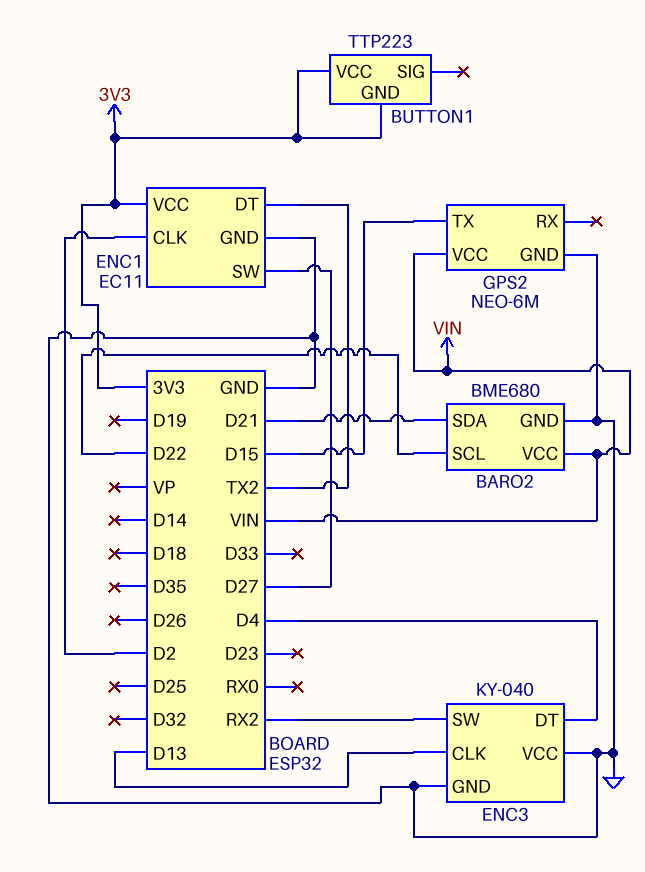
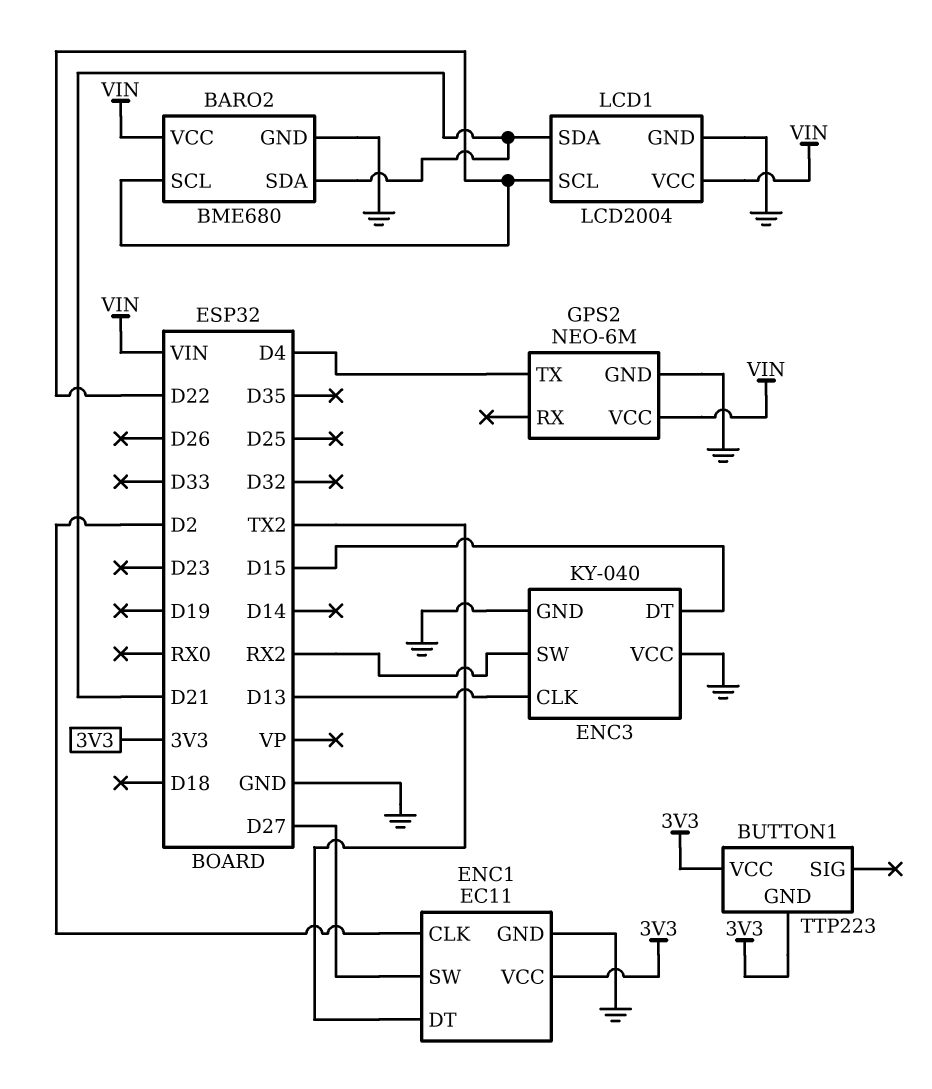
ENC3 pin DT: D4 -> D15
GPS2 pin TX: D15 -> D4
LCD1: none -> LCD2004
LCD1 pin GND: none -> GND
LCD1 pin SCL: none -> D22
LCD1 pin SDA: none -> D21
LCD1 pin VCC: none -> VIN

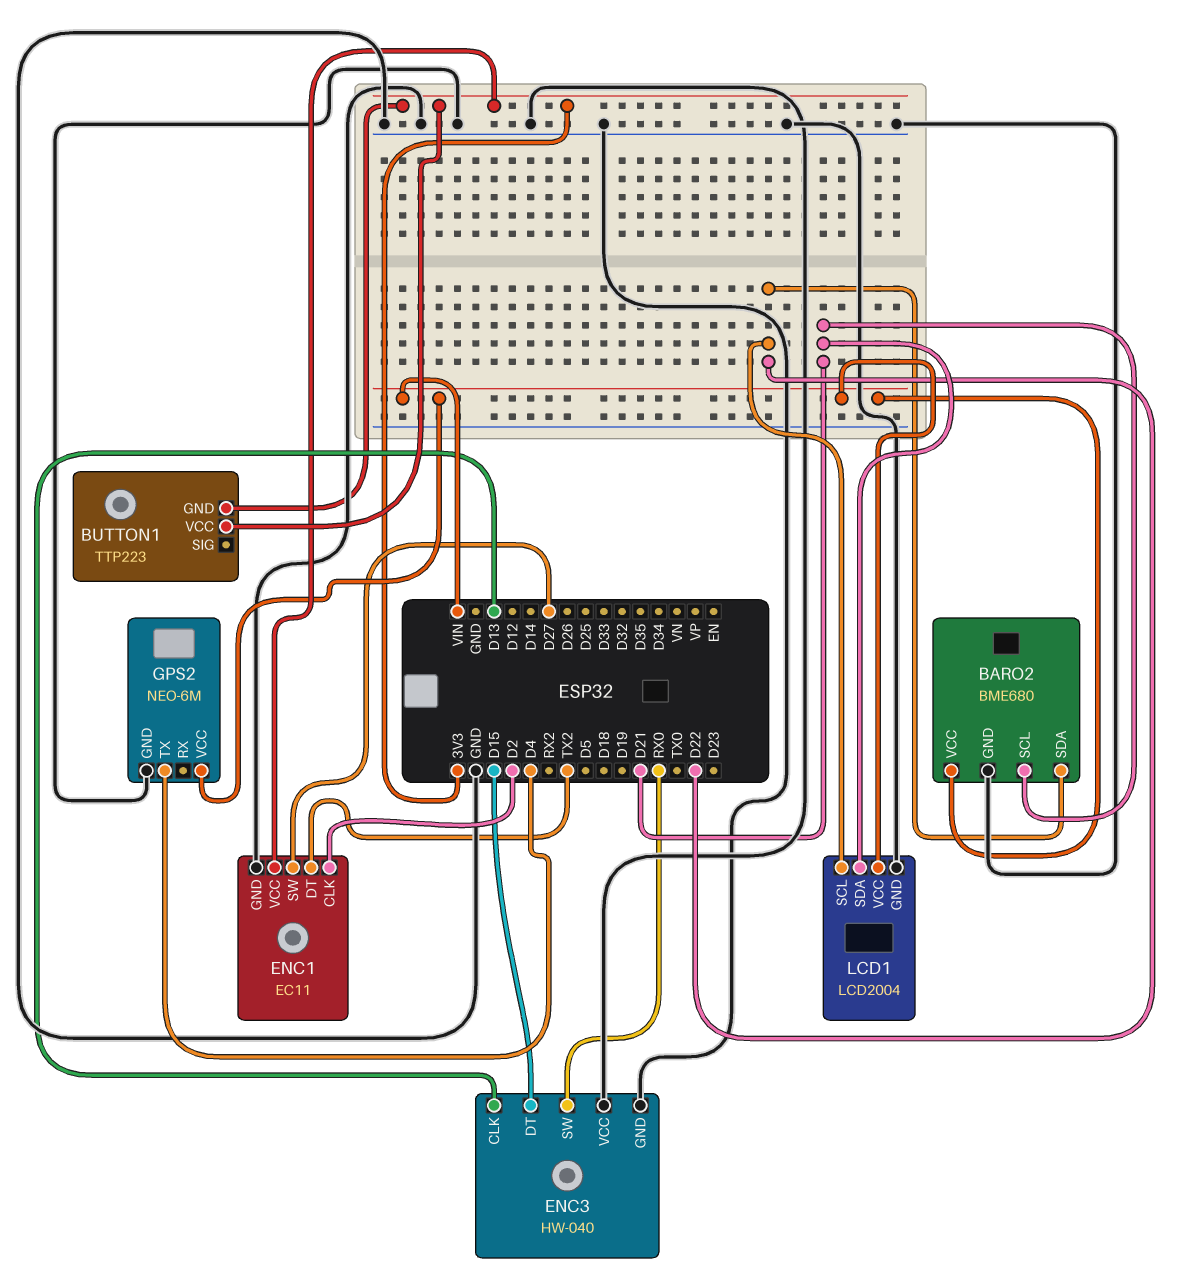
BARO2 pin SCL: D22 -> D21
BARO2 pin SDA: D21 -> D22
ENC3: KY-040 -> HW-040
ENC3 pin SW: RX2 -> RX0

